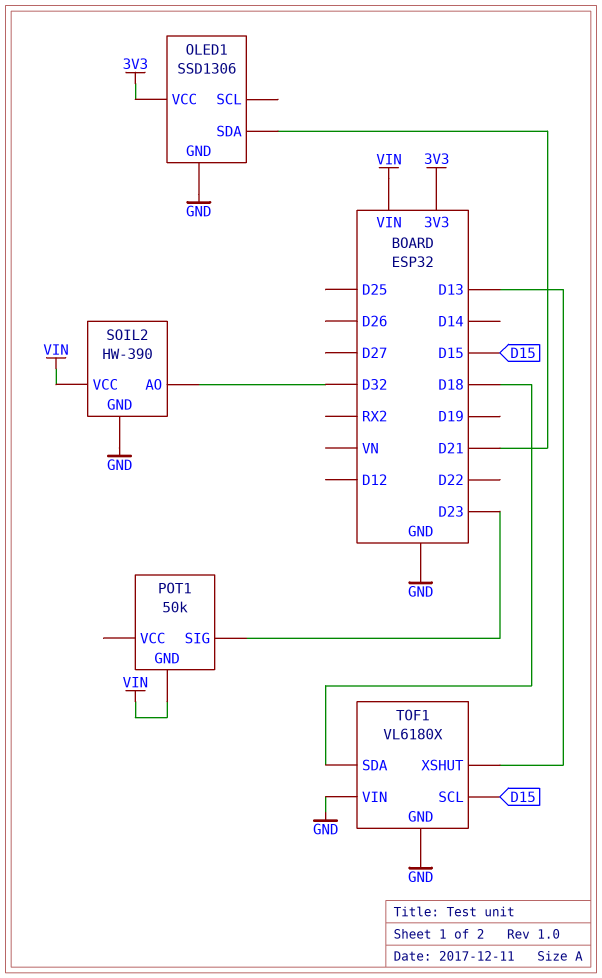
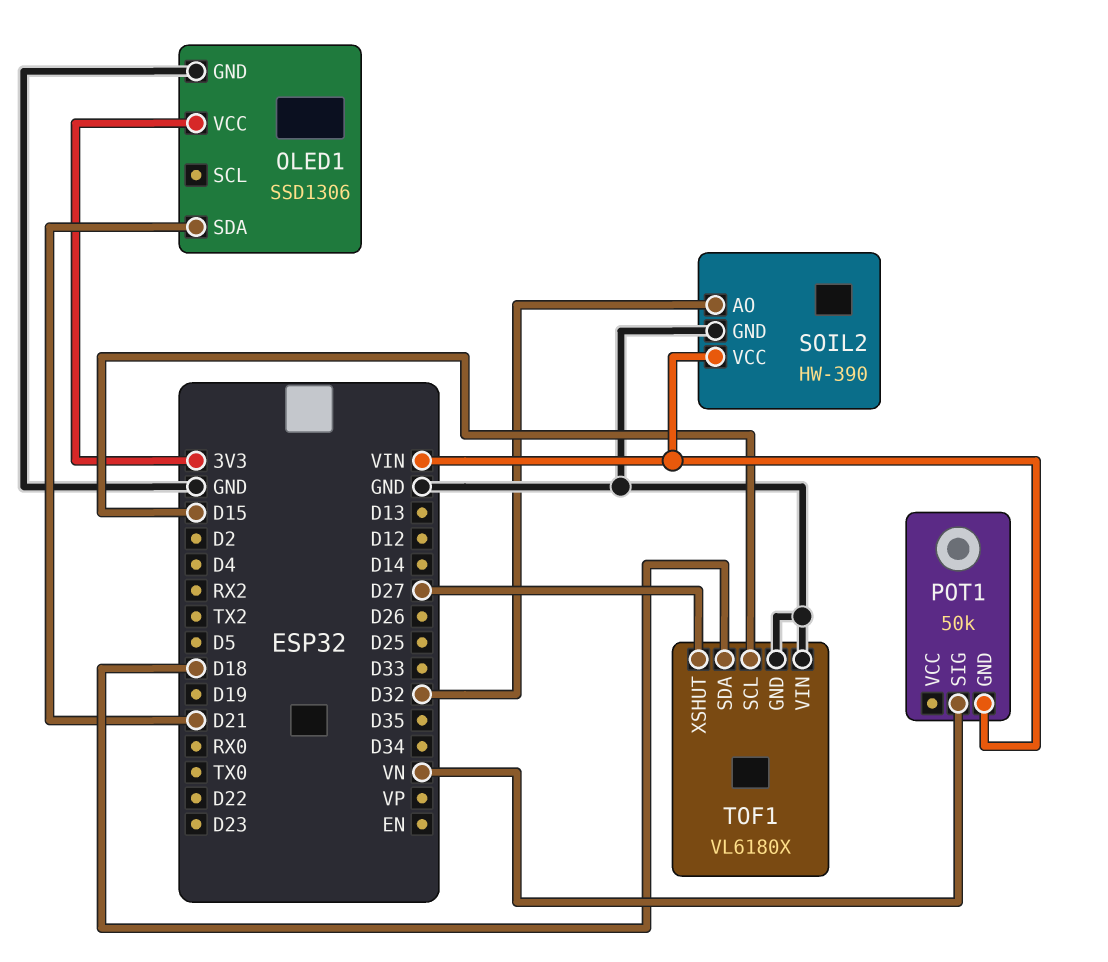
POT1 pin SIG: D23 -> VN
TOF1 pin XSHUT: D13 -> D27

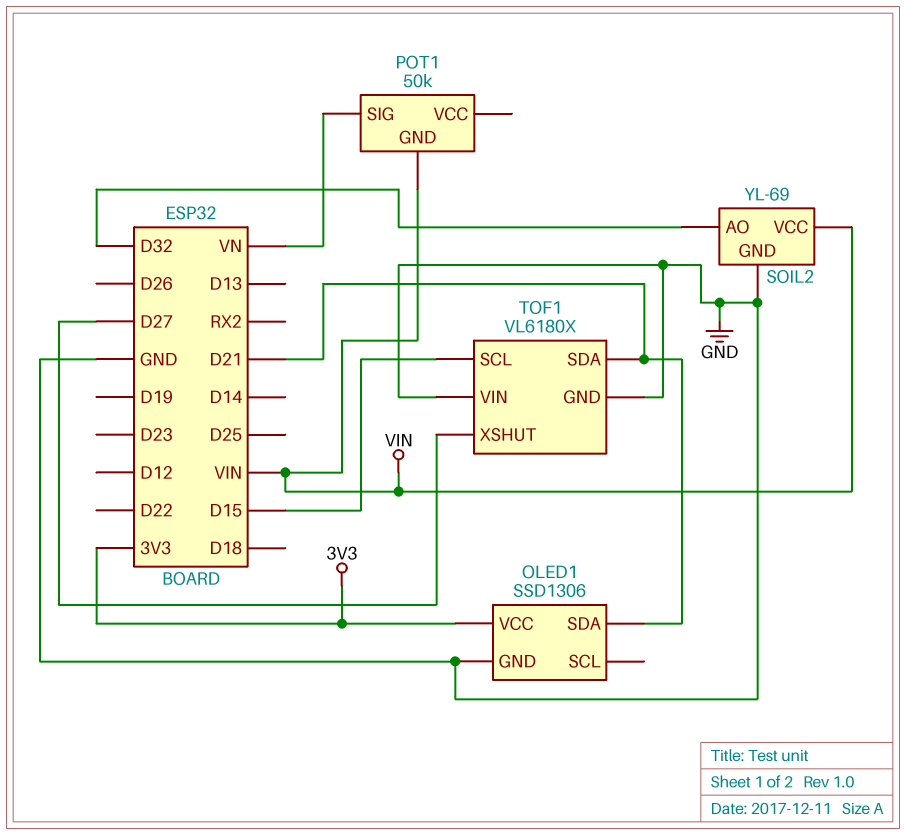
SOIL2: HW-390 -> YL-69
TOF1 pin SDA: D18 -> D21

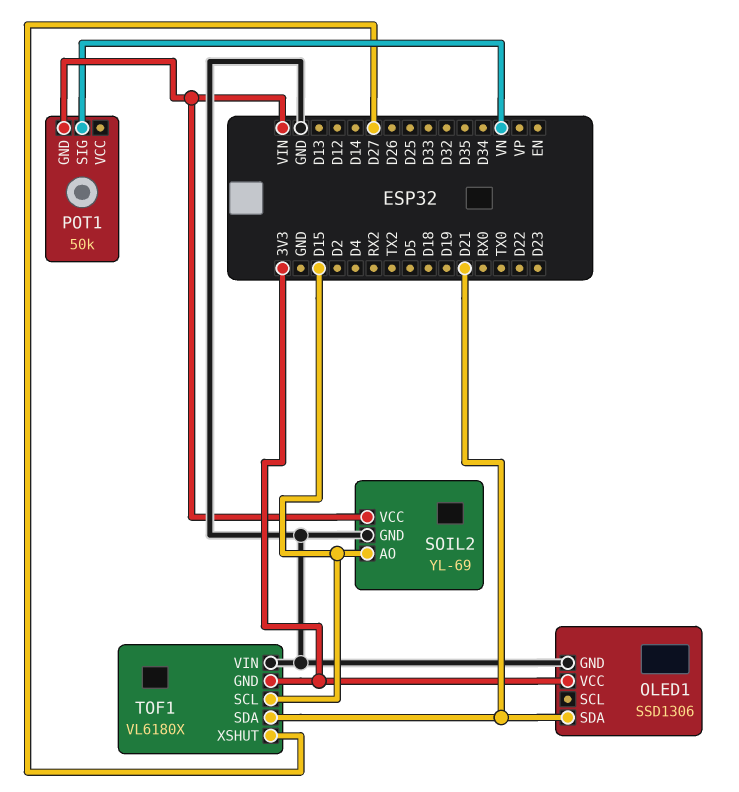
SOIL2 pin AO: D32 -> D15
TOF1 pin GND: GND -> 3V3

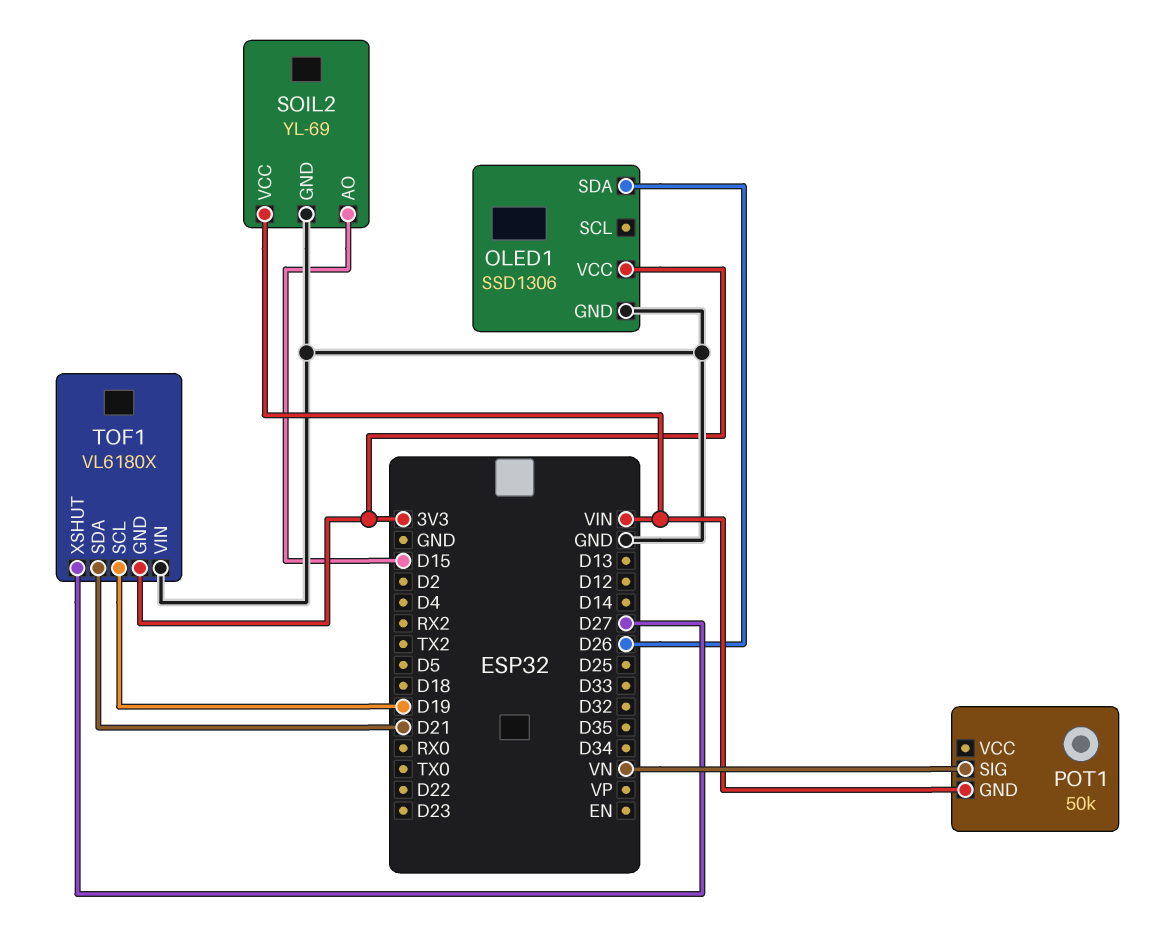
OLED1 pin SDA: D21 -> D26
TOF1 pin SCL: D15 -> D19

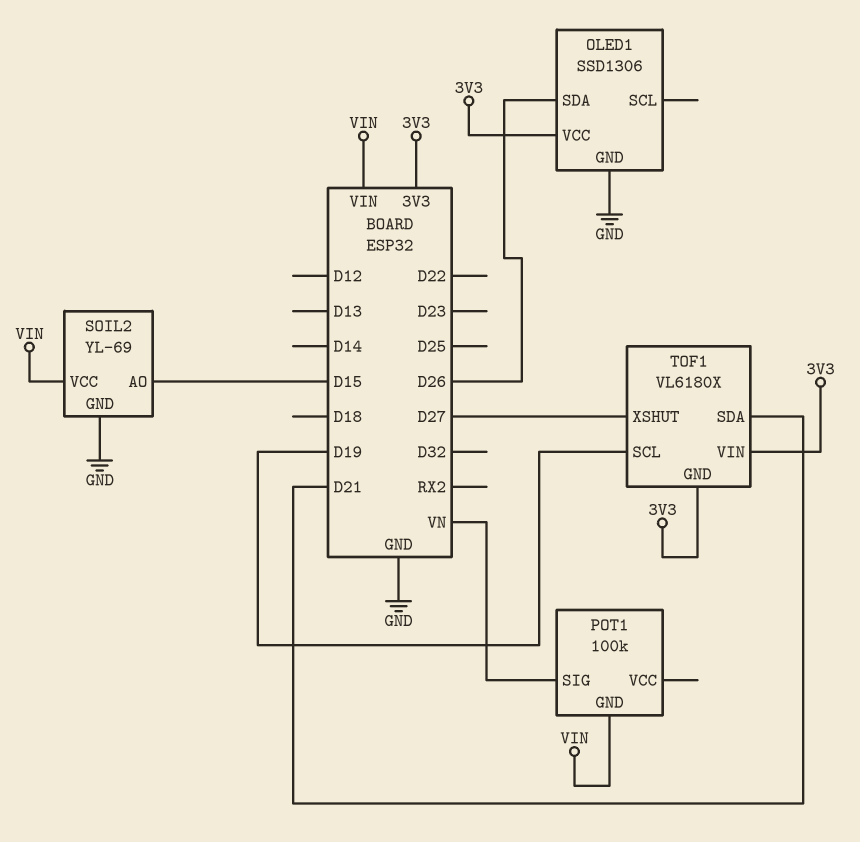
POT1: 50k -> 100k
TOF1 pin VIN: GND -> 3V3

